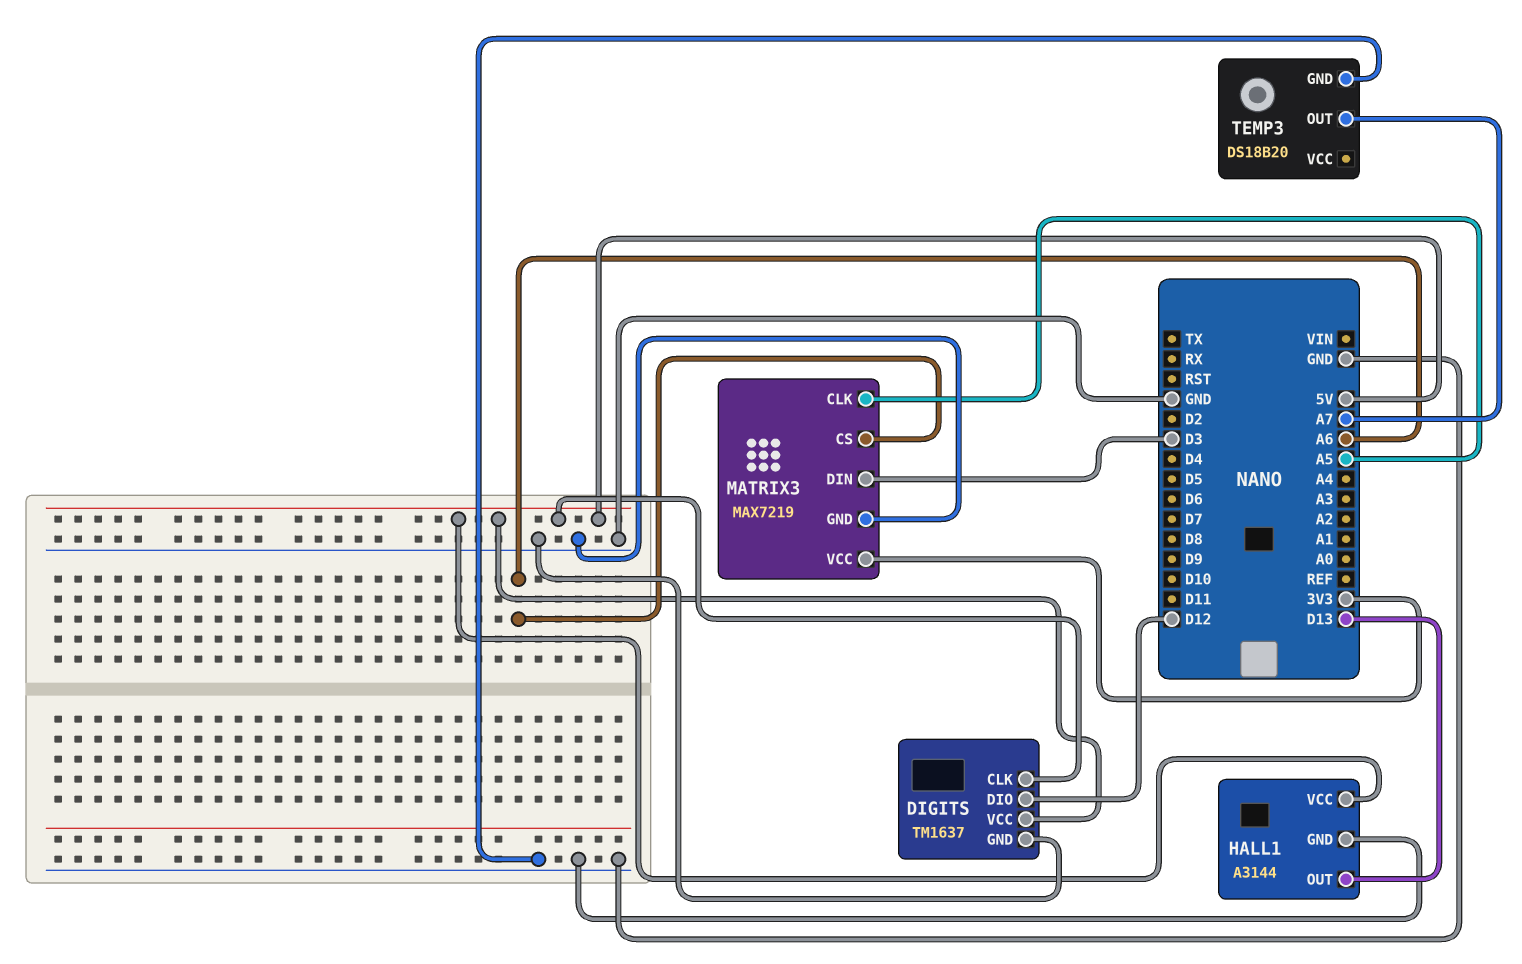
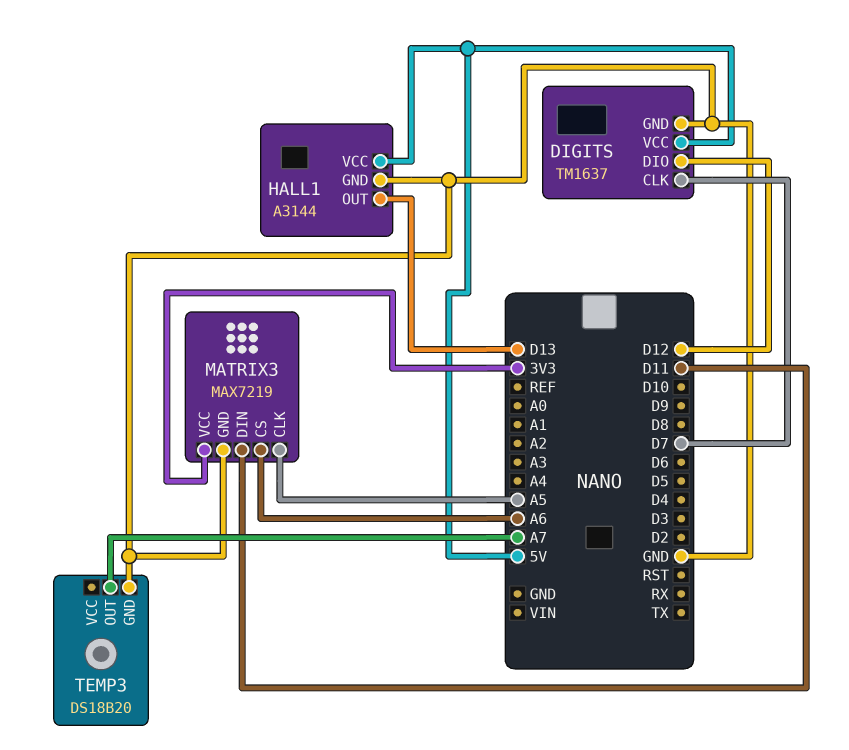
DIGITS pin CLK: 5V -> D7
MATRIX3 pin DIN: D3 -> D11

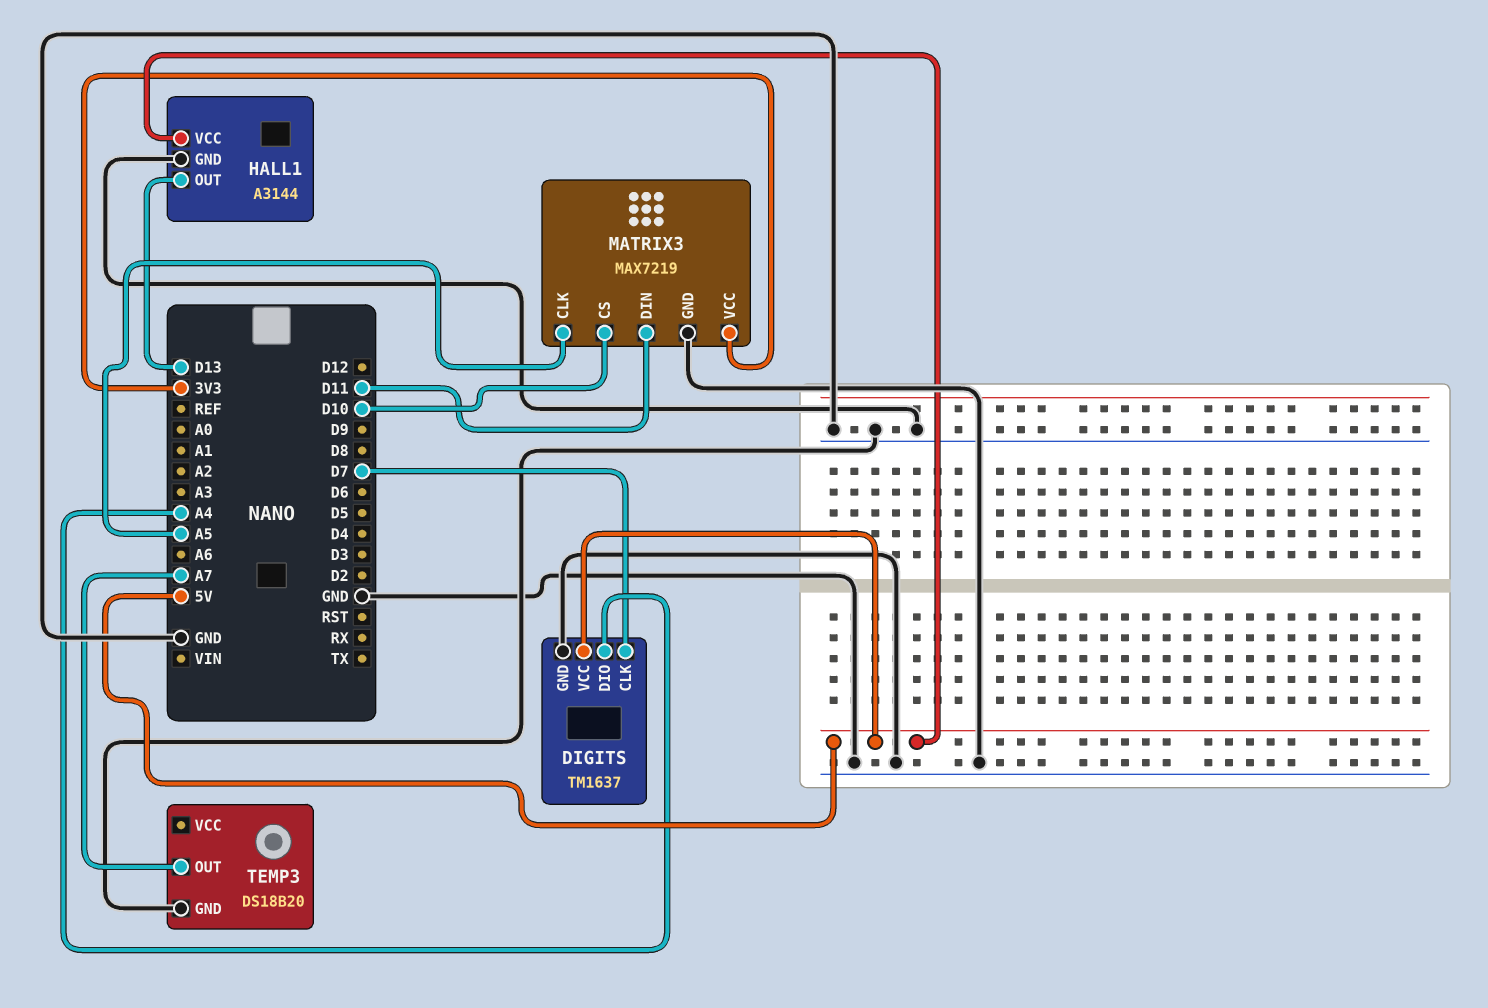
DIGITS pin DIO: D12 -> A4
MATRIX3 pin CS: A6 -> D10

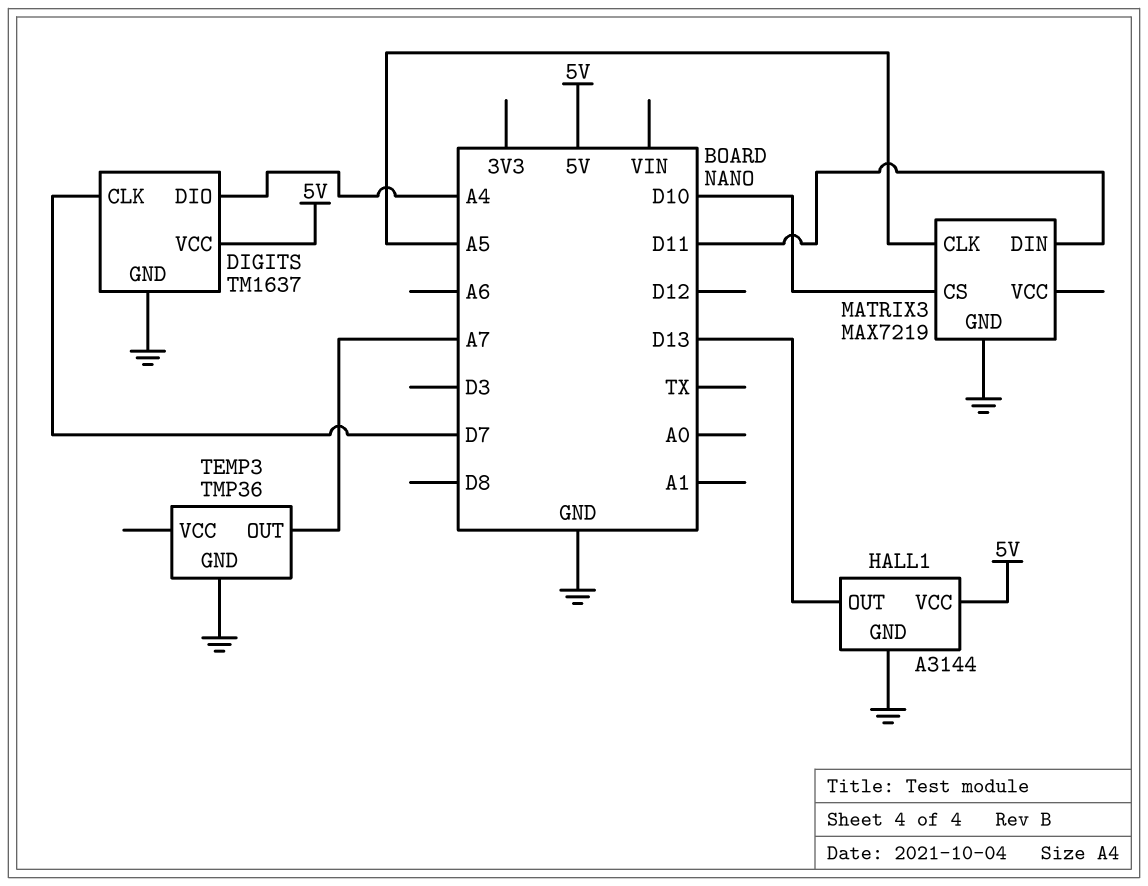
MATRIX3 pin VCC: 3V3 -> none
TEMP3: DS18B20 -> TMP36

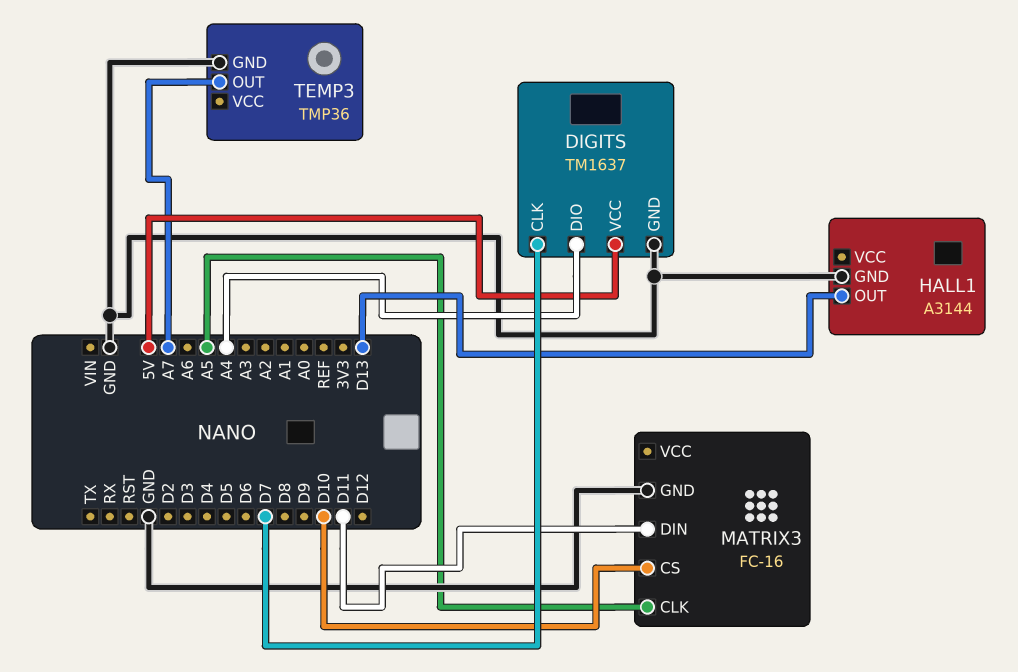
HALL1 pin VCC: 5V -> none
MATRIX3: MAX7219 -> FC-16

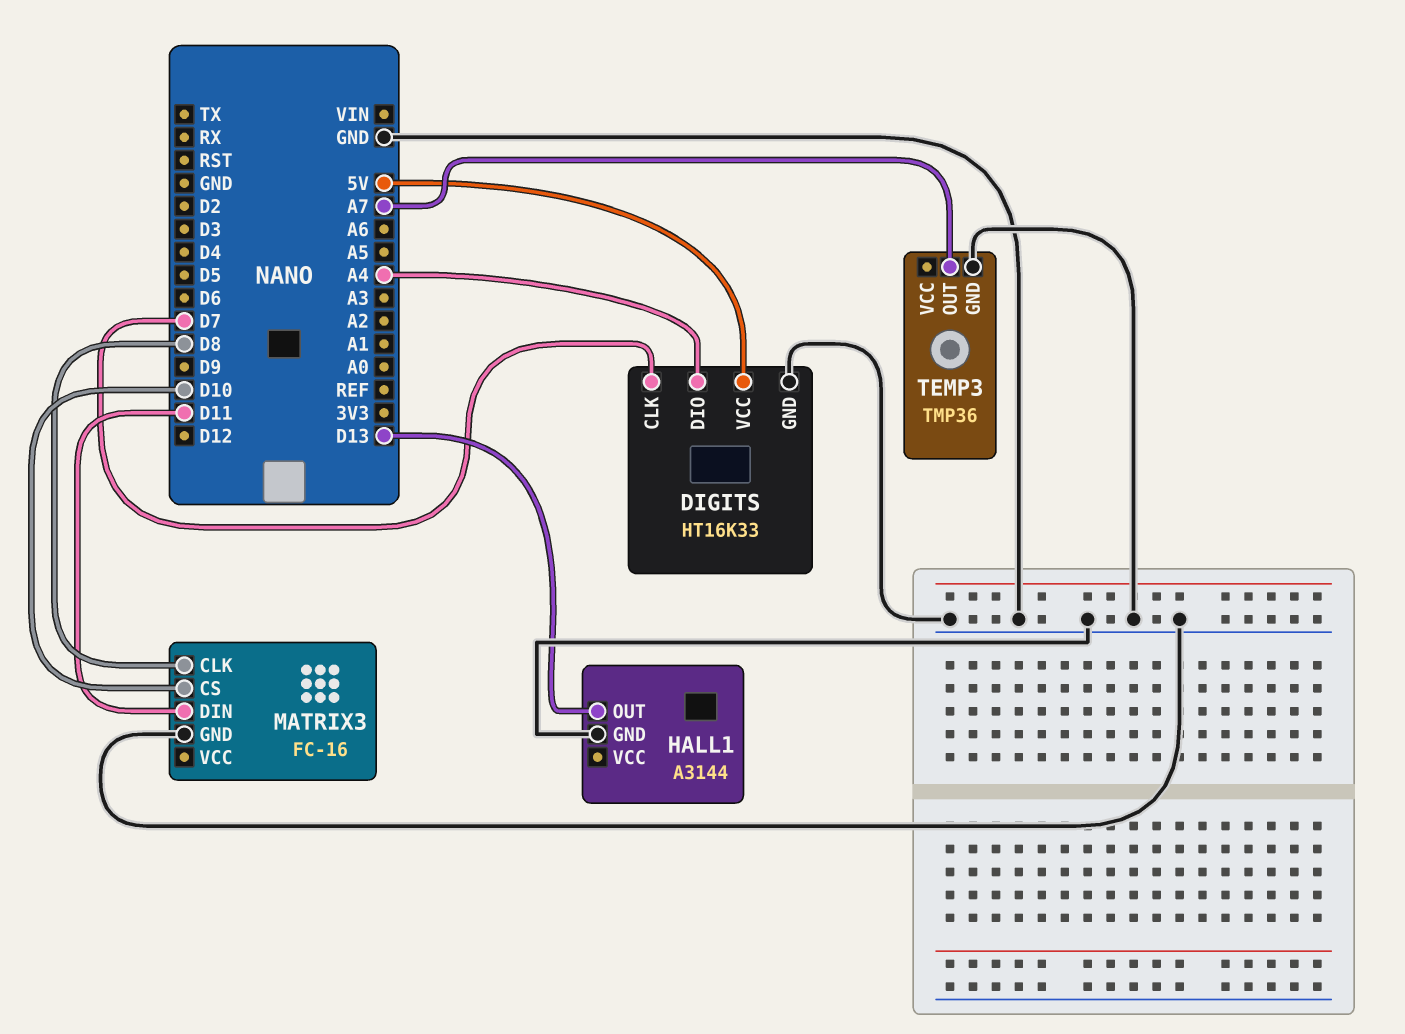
DIGITS: TM1637 -> HT16K33
MATRIX3 pin CLK: A5 -> D8

